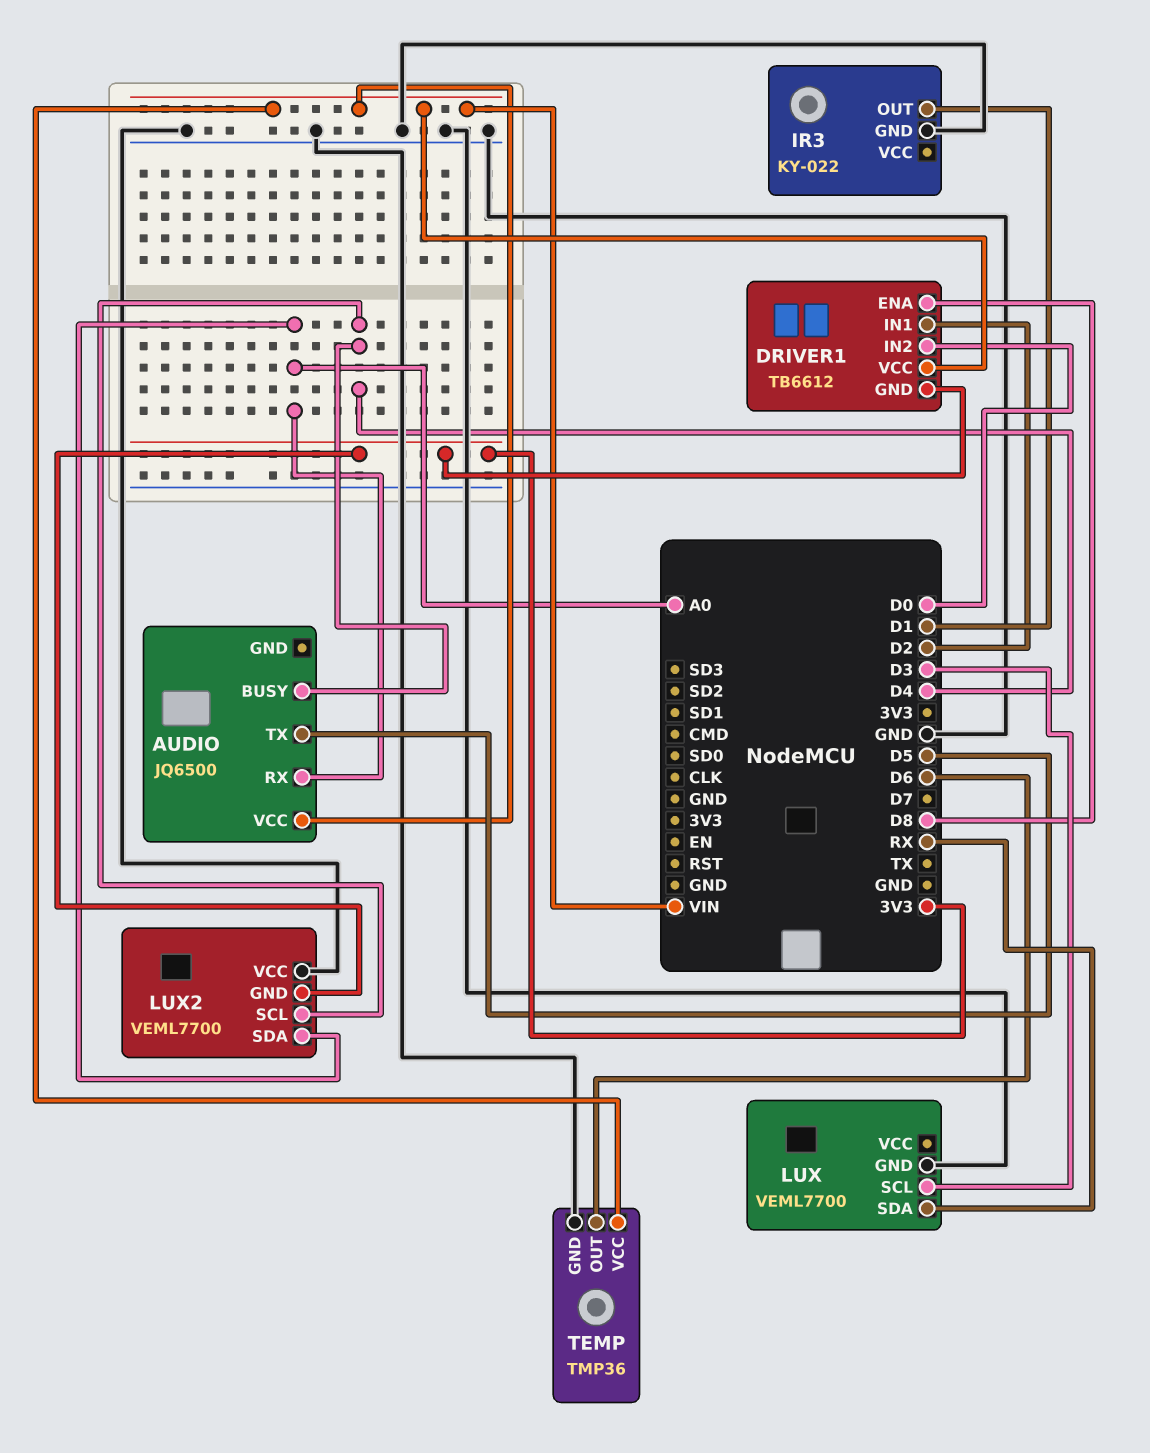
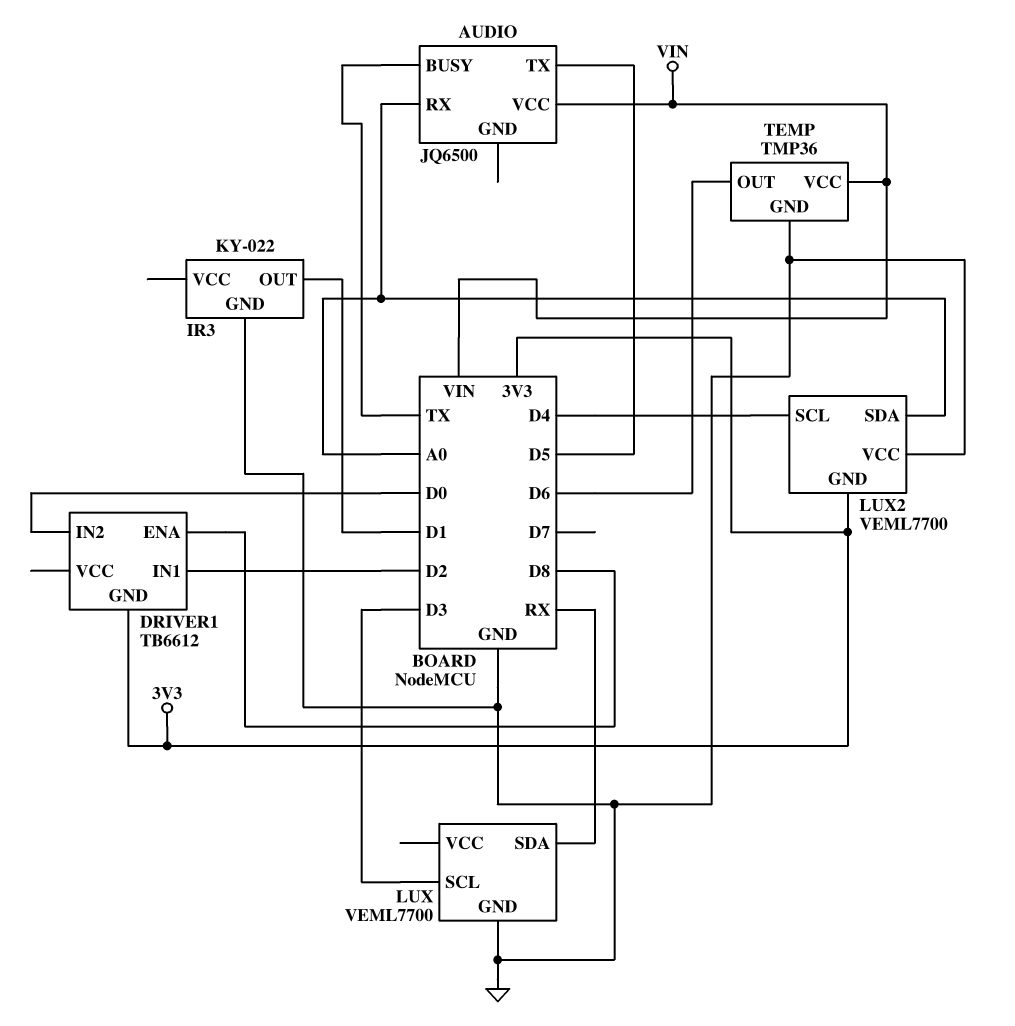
AUDIO pin BUSY: D4 -> TX
DRIVER1 pin VCC: VIN -> none

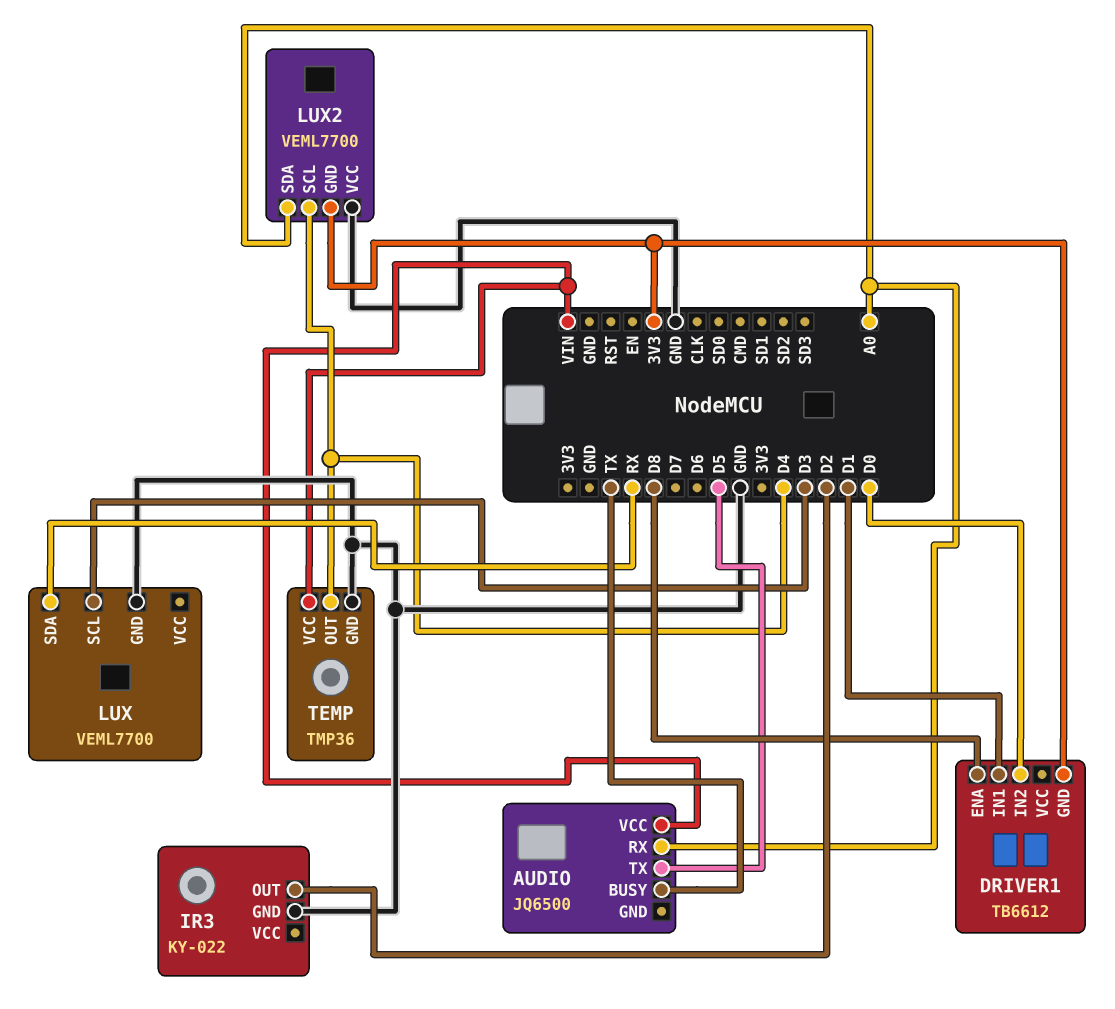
DRIVER1 pin IN1: D2 -> D1
IR3 pin OUT: D1 -> D2
TEMP pin OUT: D6 -> D4

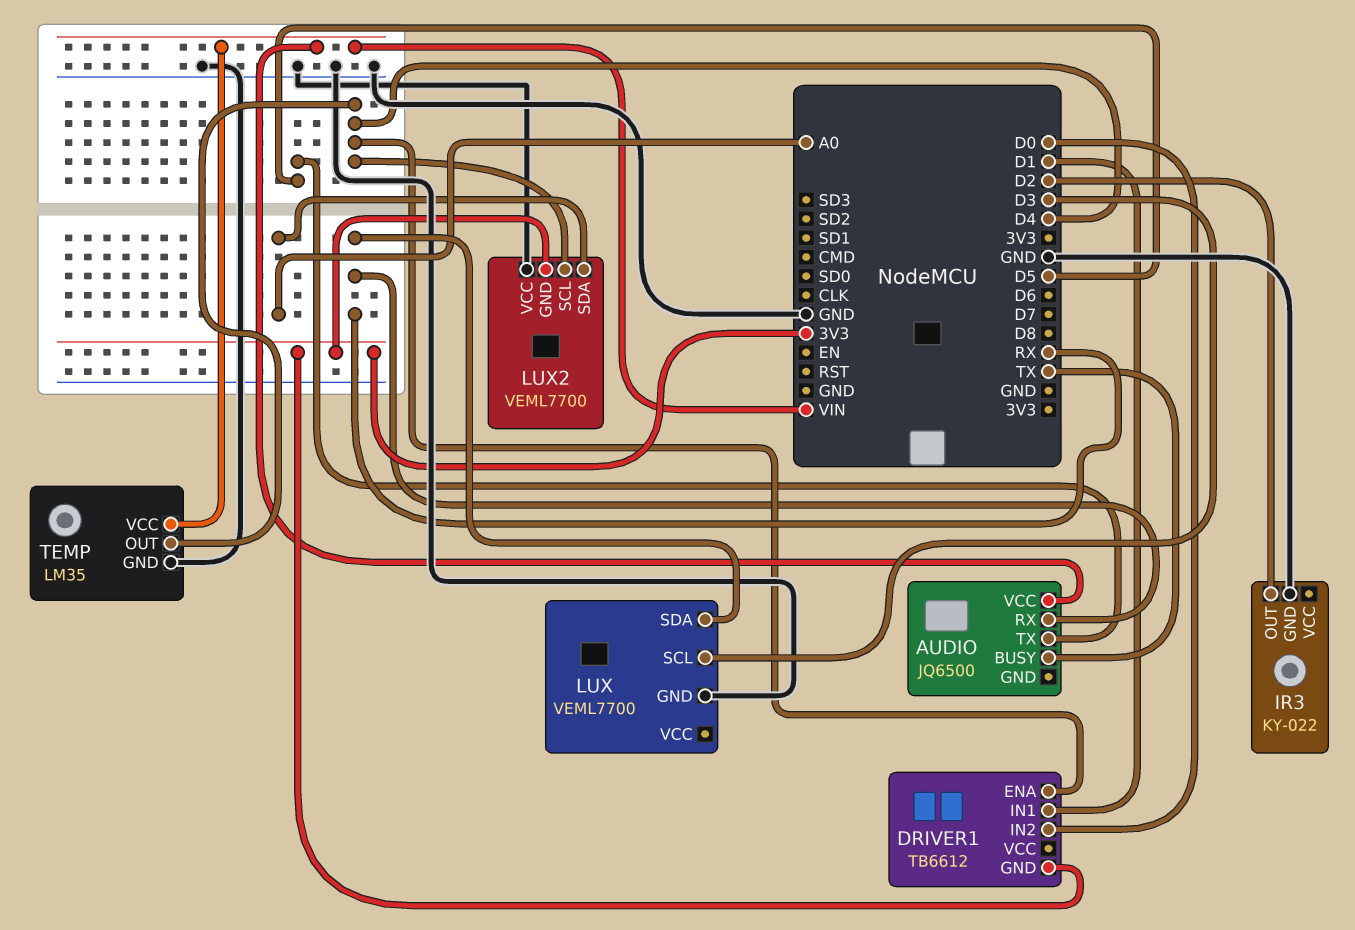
AUDIO pin RX: A0 -> RX
DRIVER1 pin ENA: D8 -> D4
TEMP: TMP36 -> LM35

